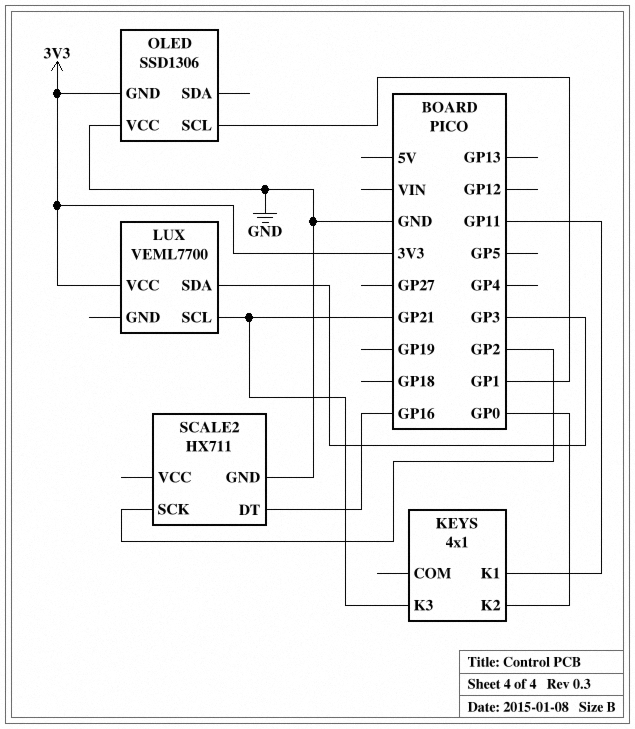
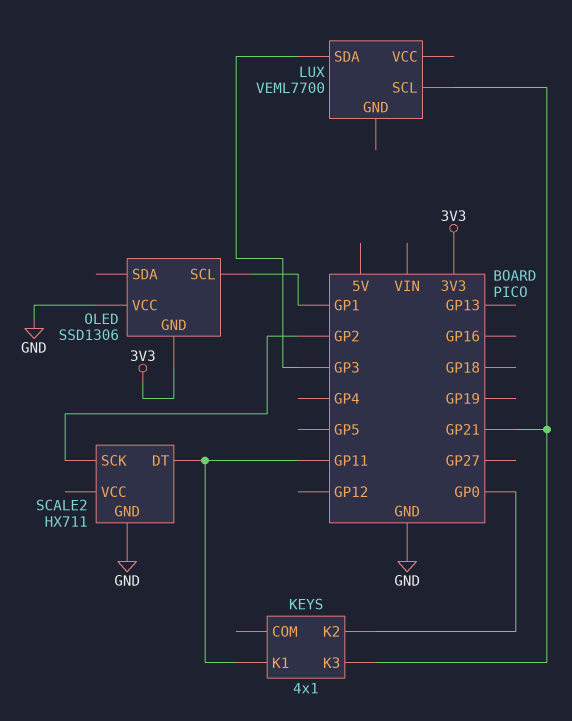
LUX pin VCC: 3V3 -> none
SCALE2 pin DT: GP16 -> GP11

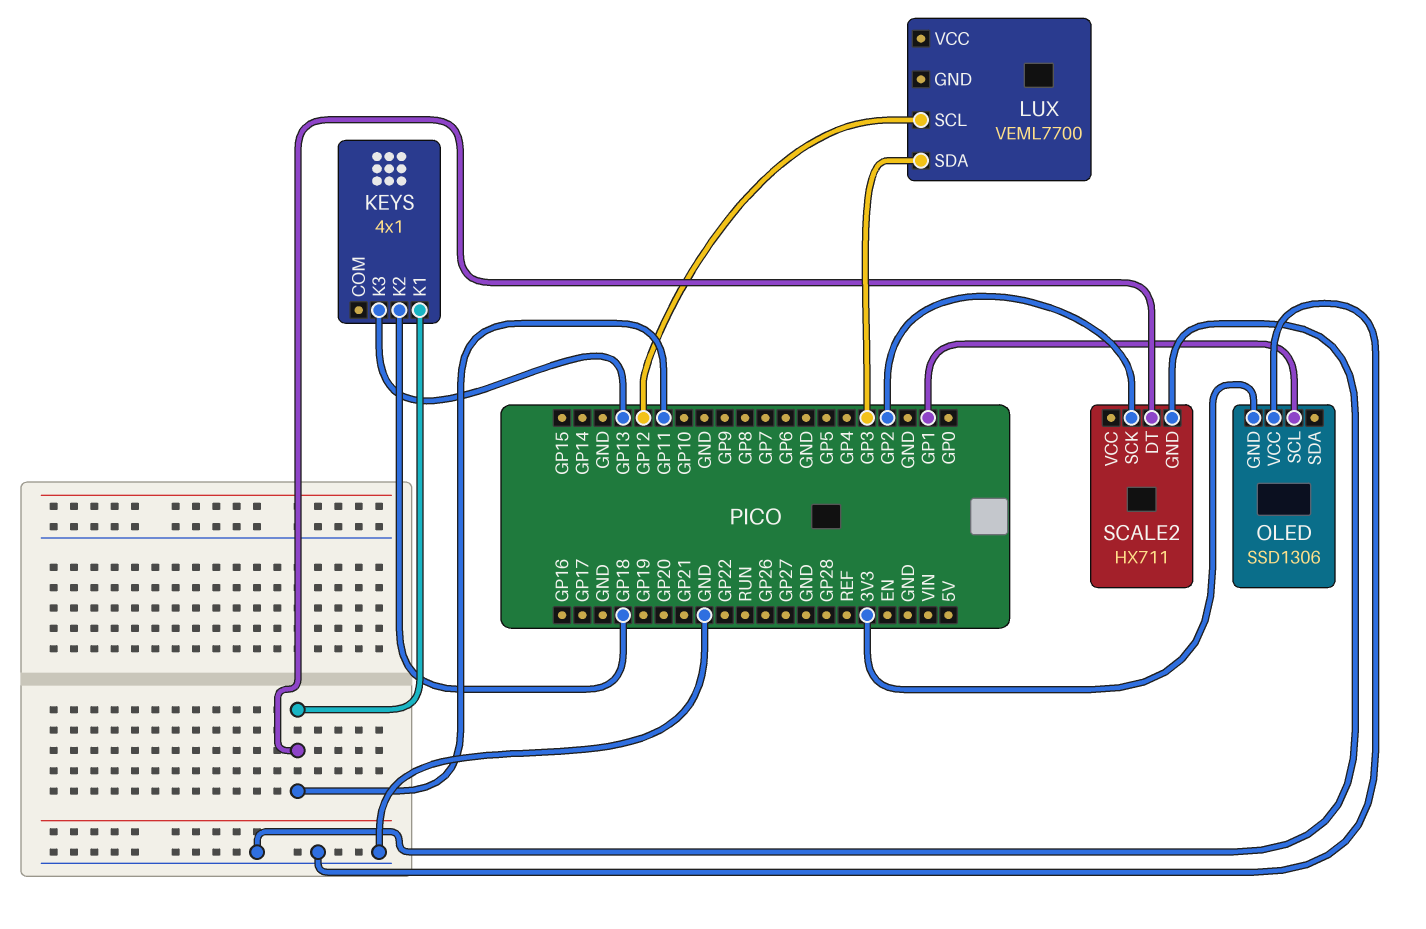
KEYS pin K2: GP0 -> GP18
KEYS pin K3: GP21 -> GP13
LUX pin SCL: GP21 -> GP12

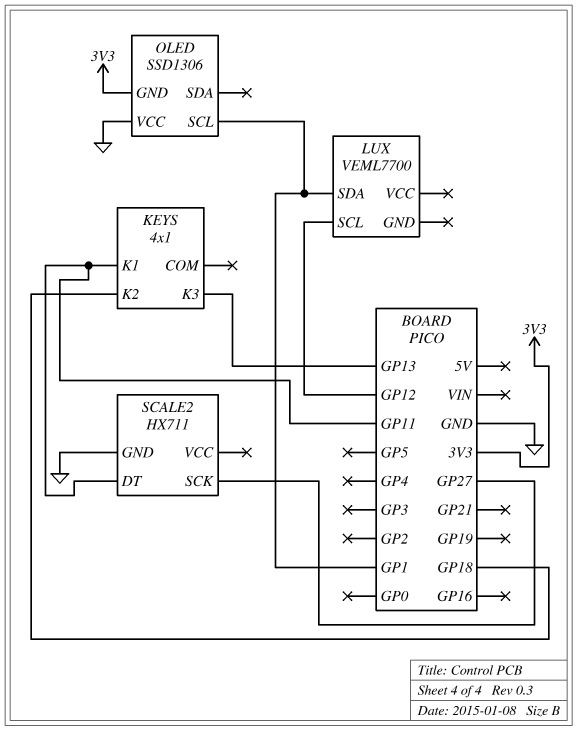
LUX pin SDA: GP3 -> GP1
SCALE2 pin SCK: GP2 -> GP27

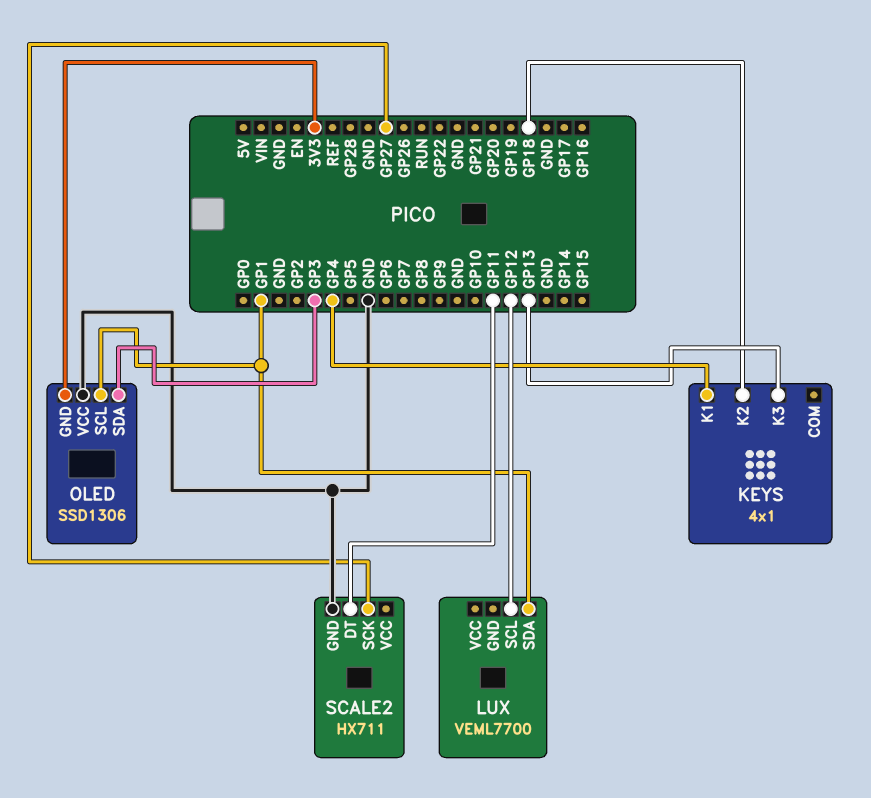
KEYS pin K1: GP11 -> GP4
OLED pin SDA: none -> GP3

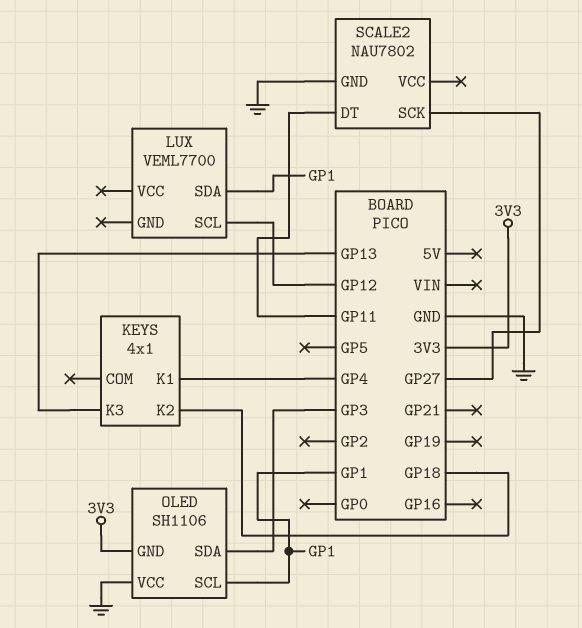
OLED: SSD1306 -> SH1106
SCALE2: HX711 -> NAU7802

